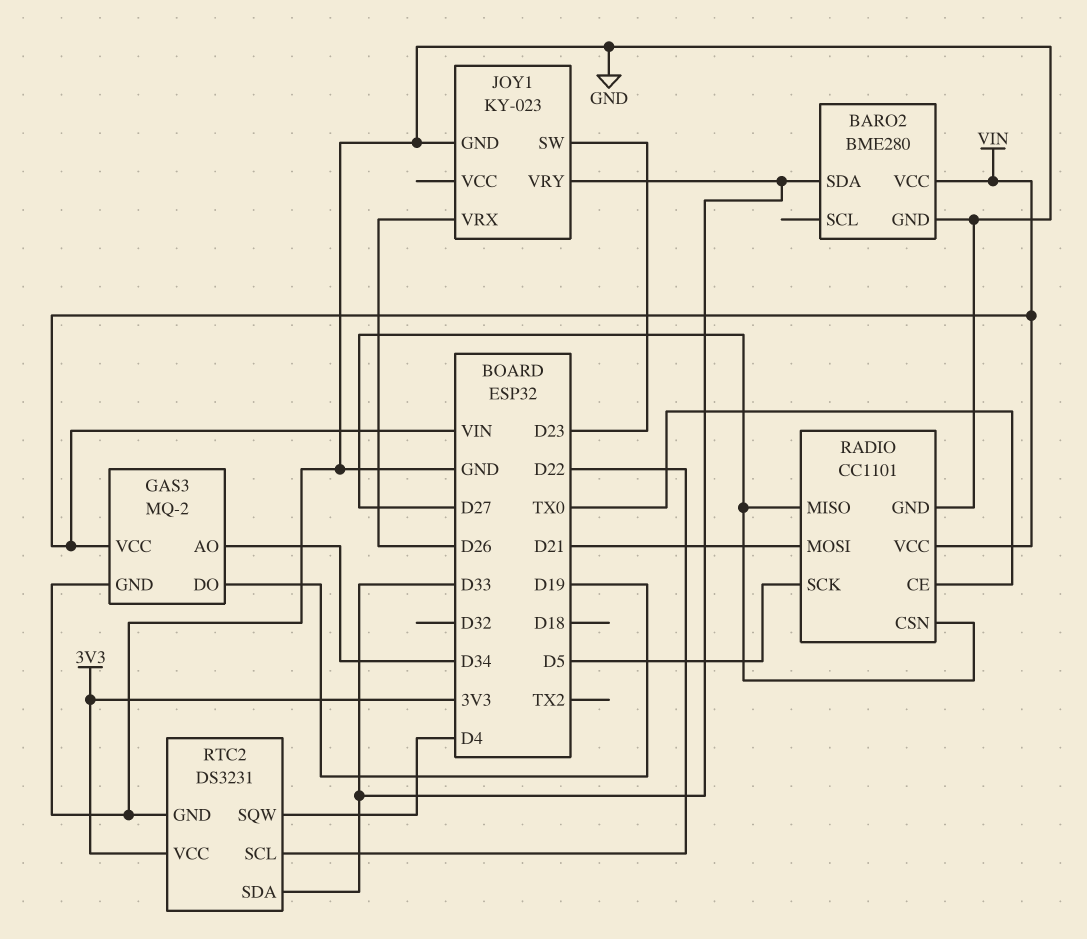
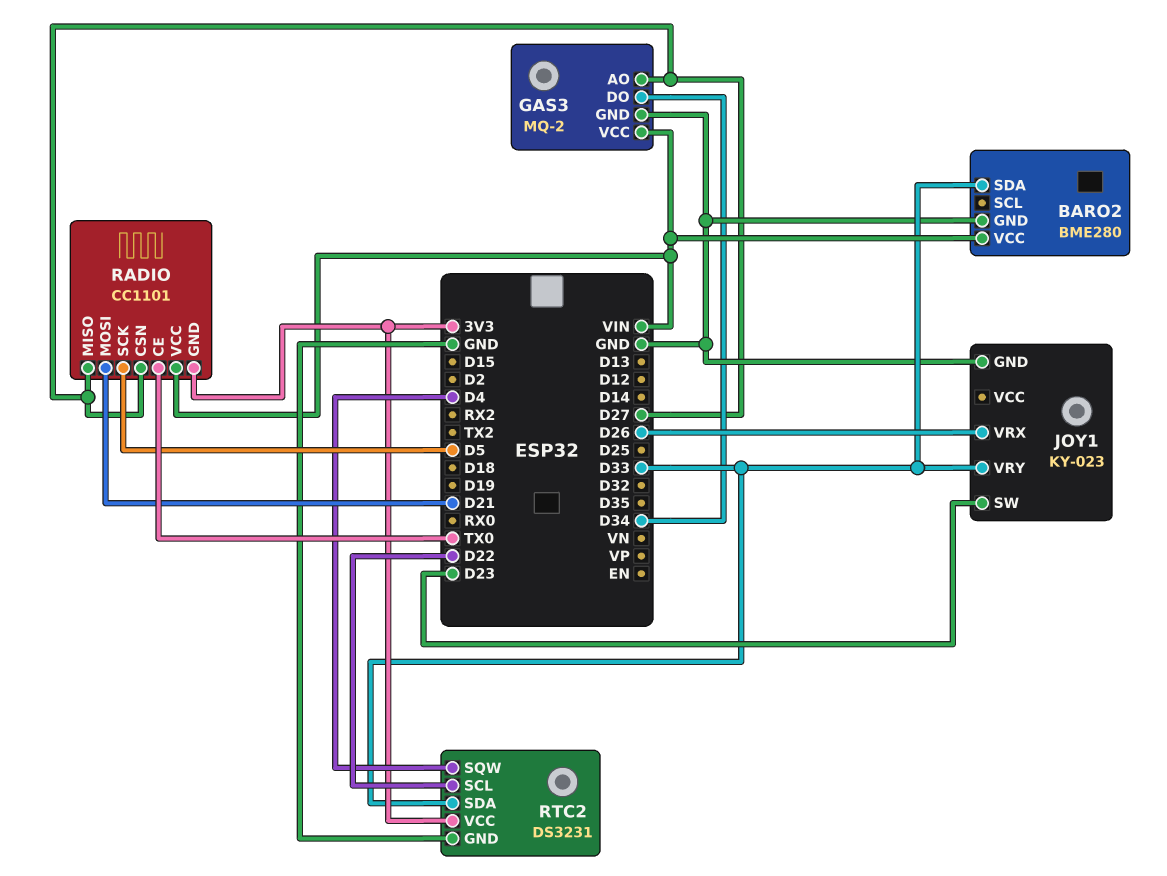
GAS3 pin AO: D34 -> D27
GAS3 pin DO: D19 -> D34
RADIO pin GND: GND -> 3V3

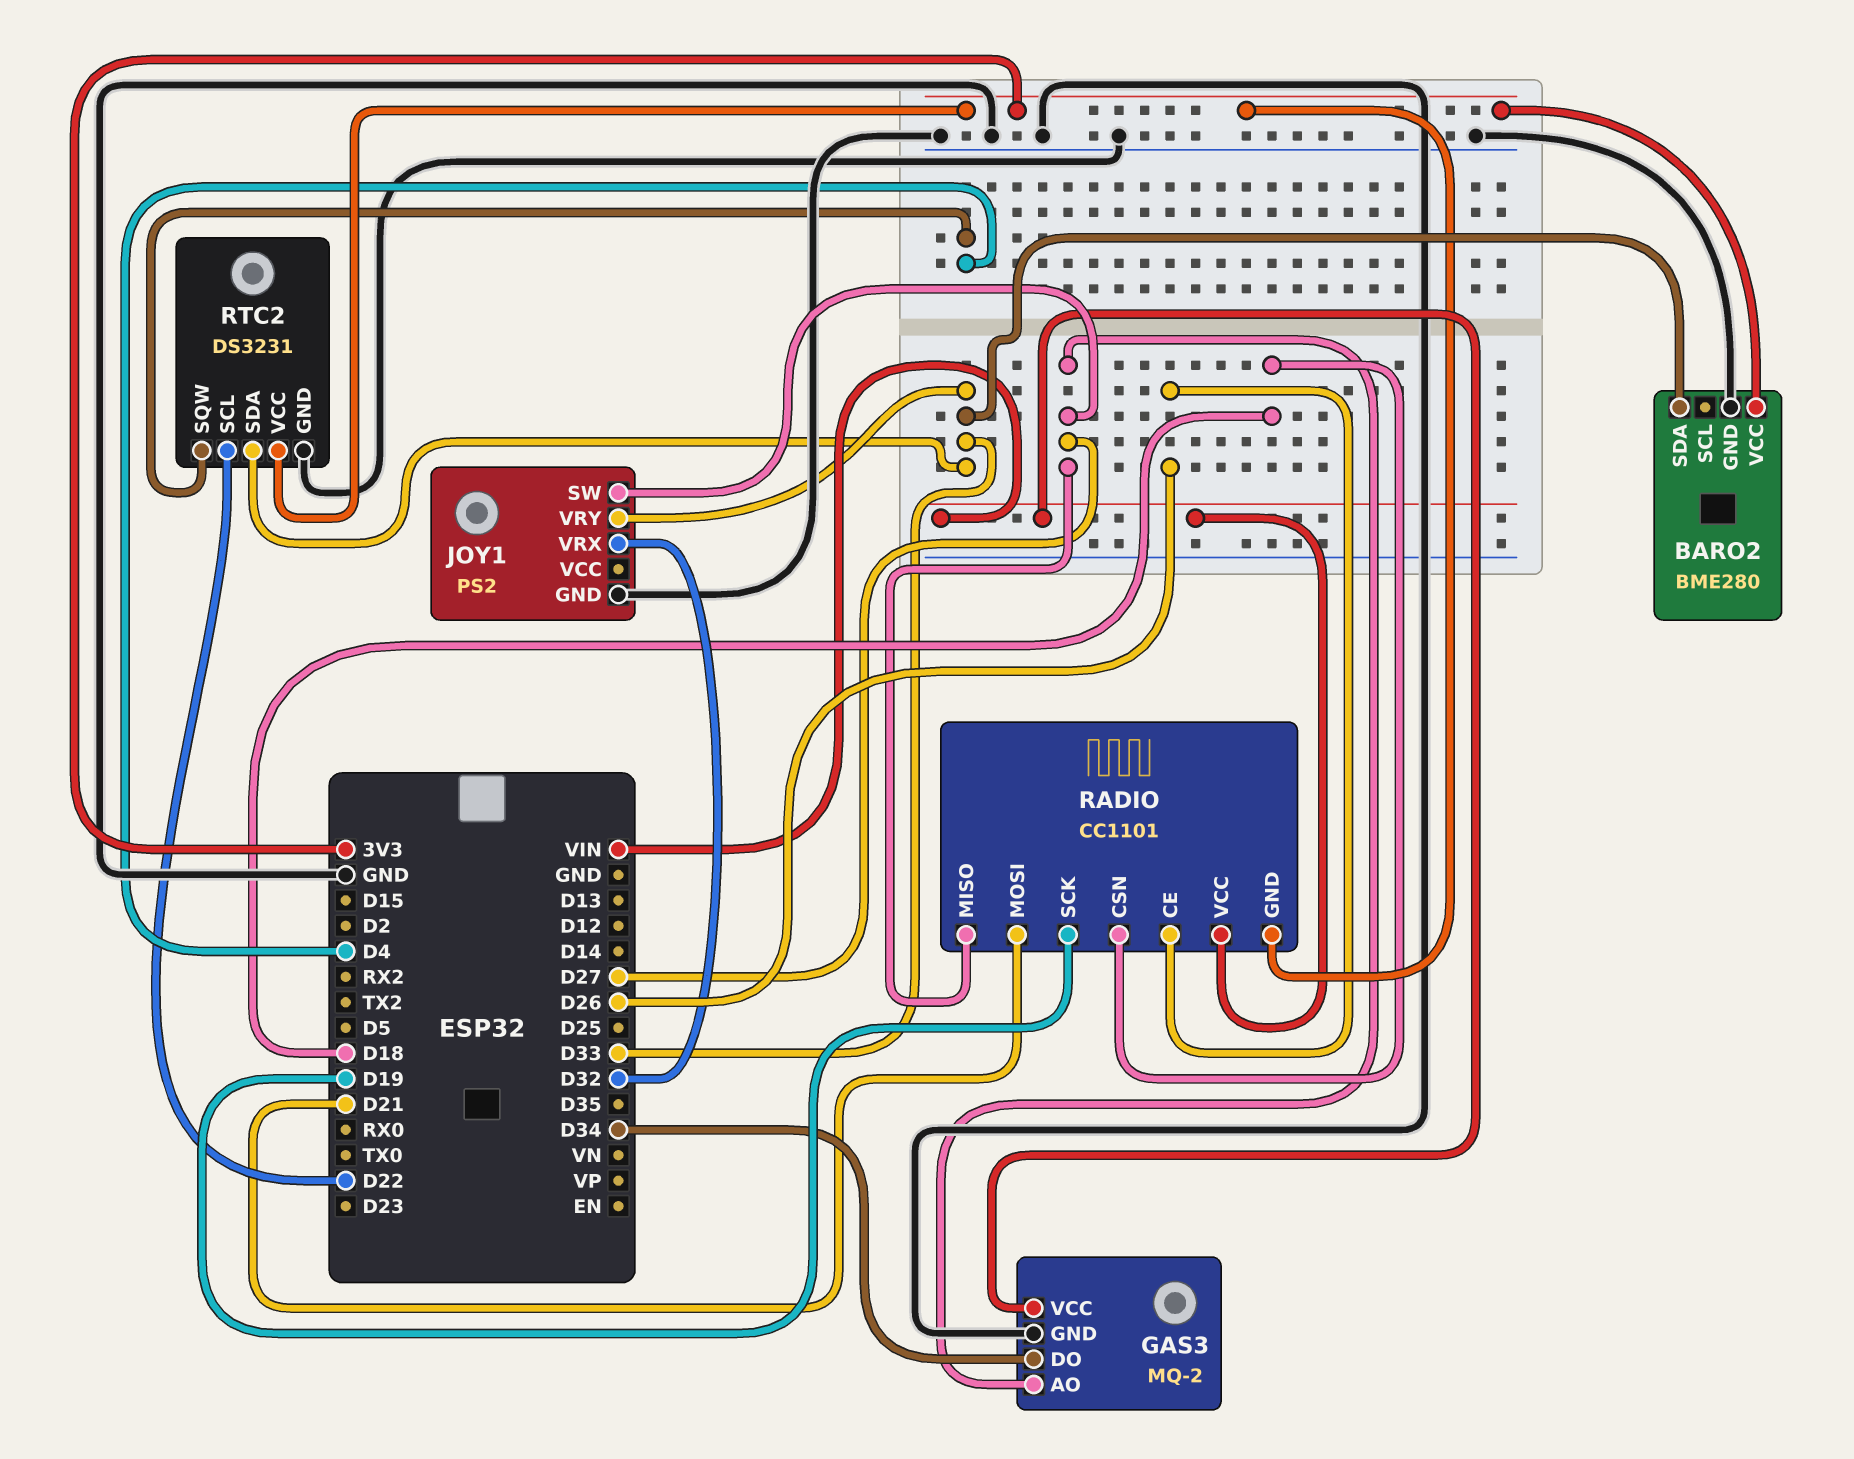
BARO2 pin VCC: VIN -> 3V3
JOY1: KY-023 -> PS2
JOY1 pin SW: D23 -> D27
JOY1 pin VRX: D26 -> D32
RADIO pin CE: TX0 -> D26
RADIO pin CSN: D27 -> D18
RADIO pin SCK: D5 -> D19

